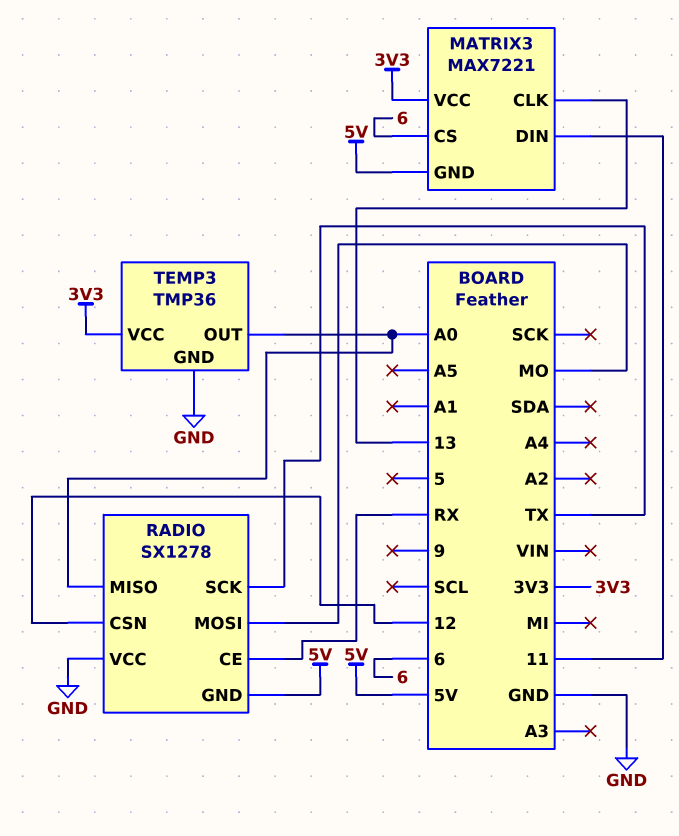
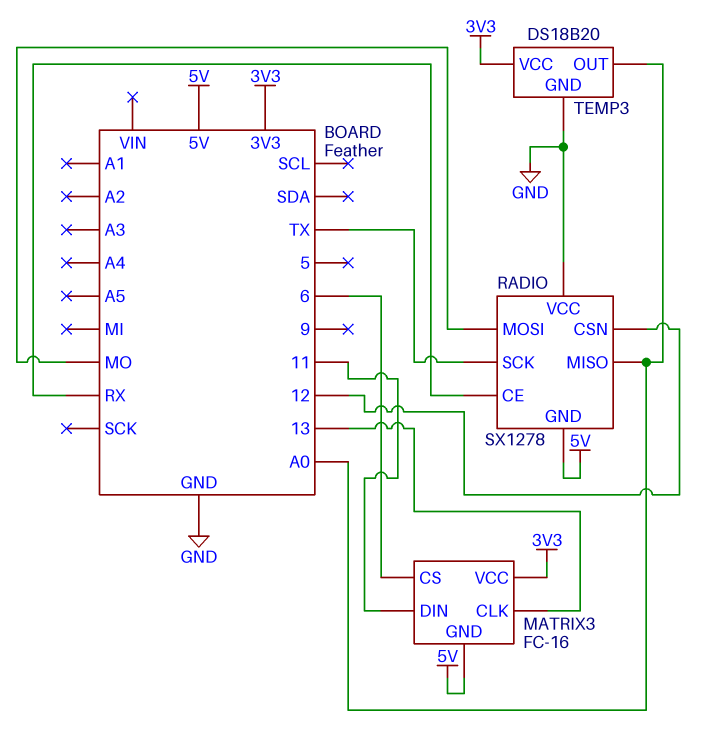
MATRIX3: MAX7221 -> FC-16
TEMP3: TMP36 -> DS18B20

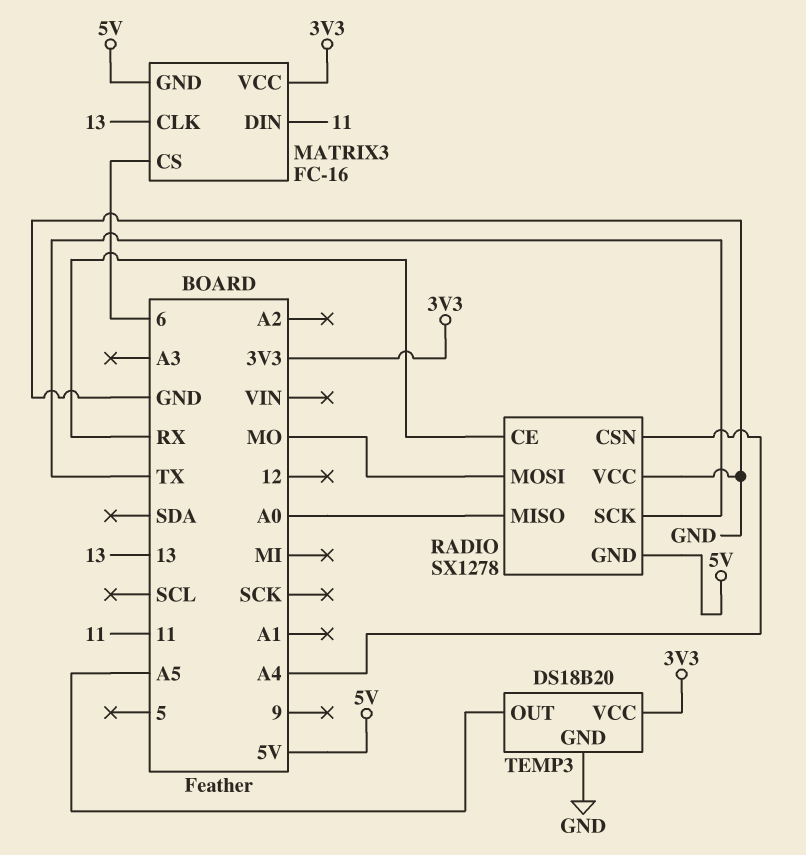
RADIO pin CSN: 12 -> A4
TEMP3 pin OUT: A0 -> A5

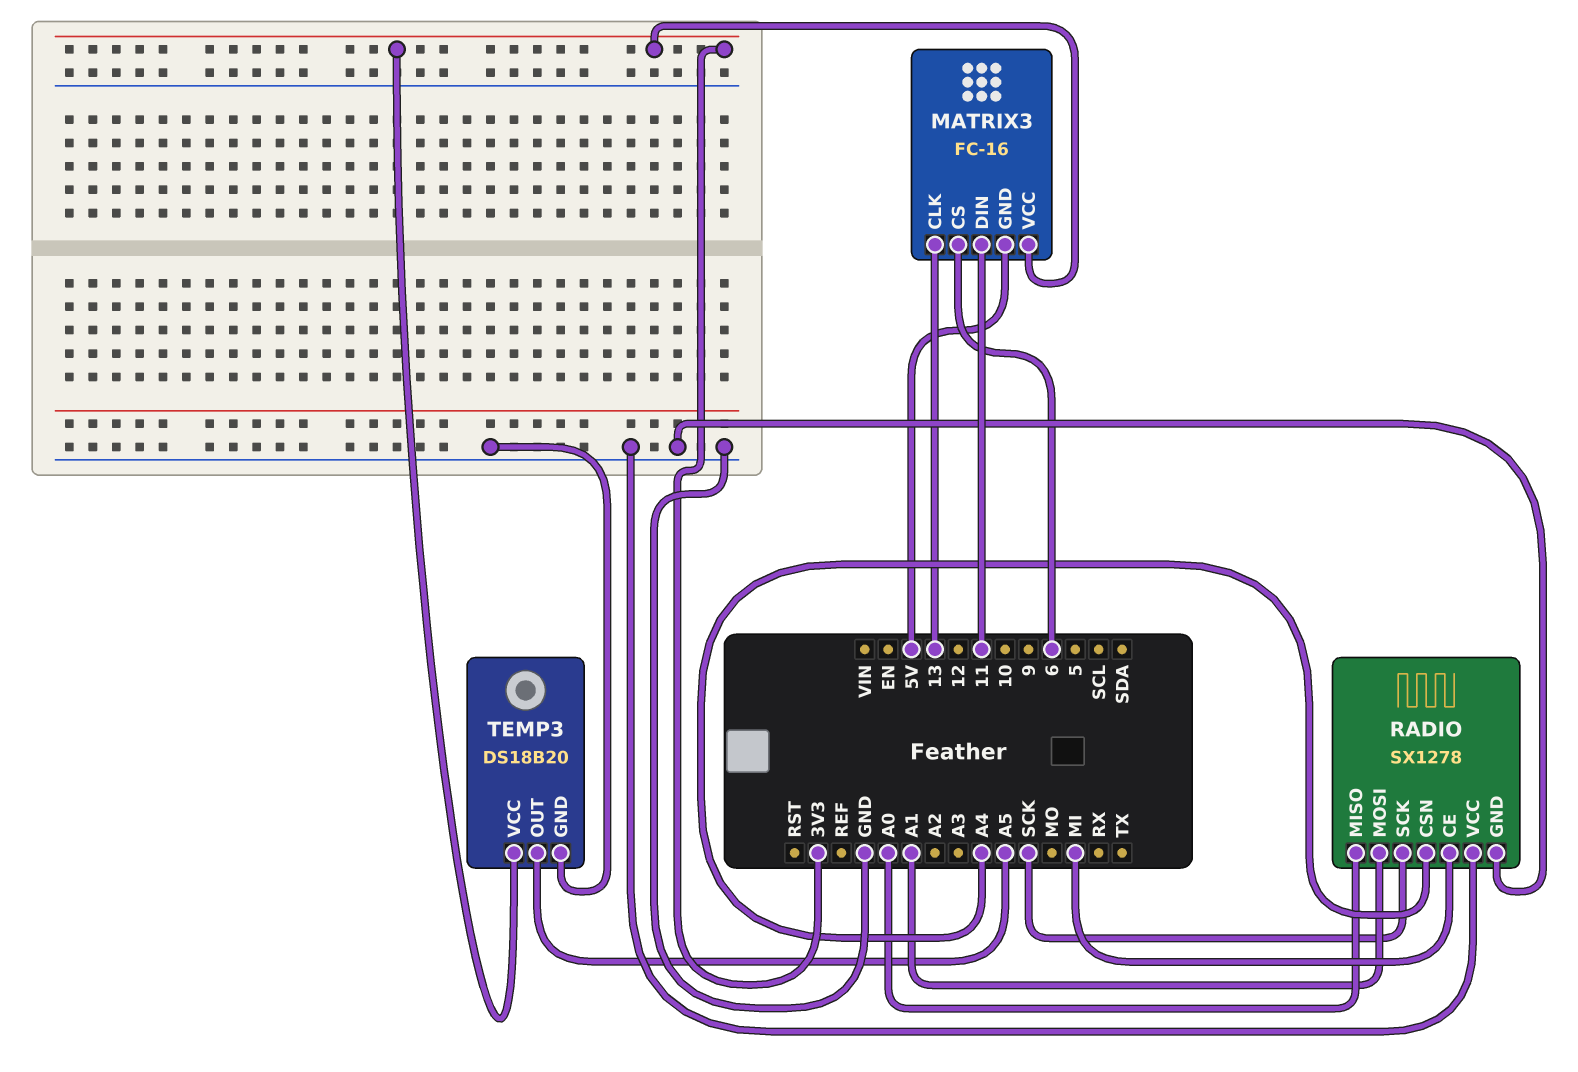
RADIO pin CE: RX -> MI
RADIO pin GND: 5V -> GND
RADIO pin MOSI: MO -> A1
RADIO pin SCK: TX -> SCK

